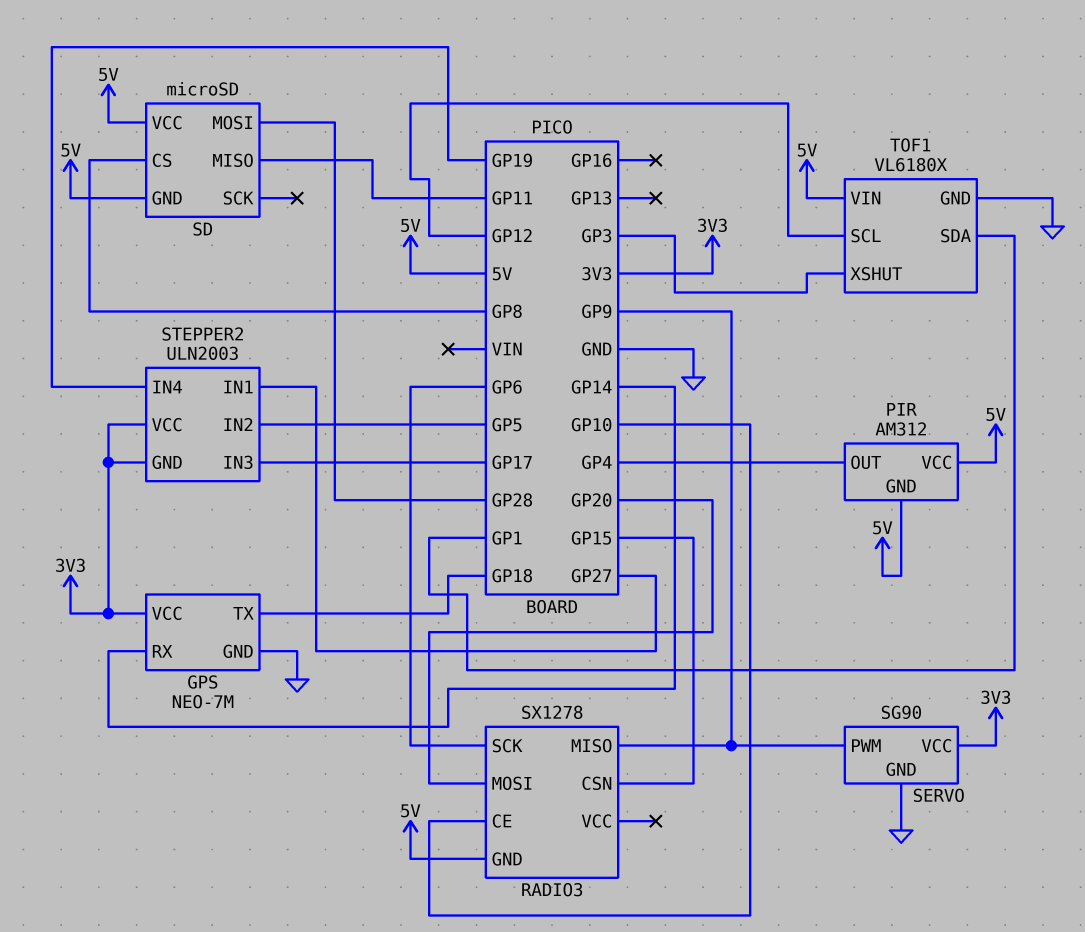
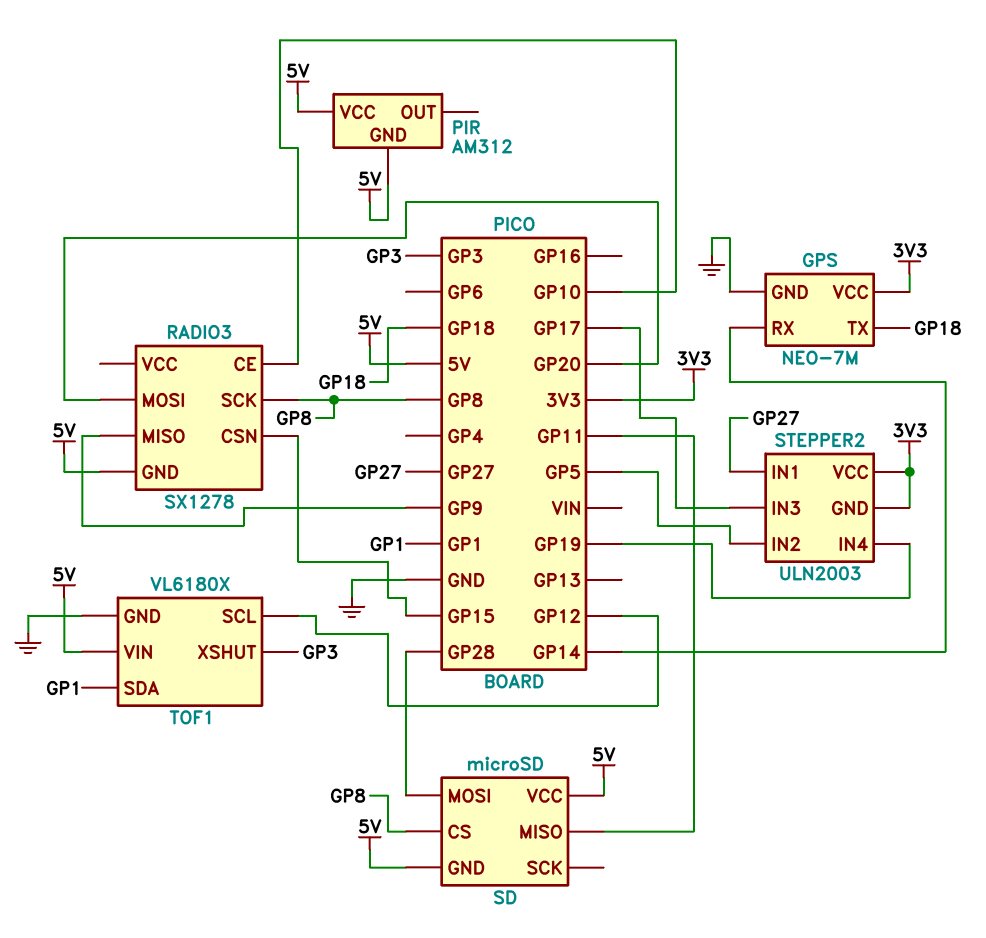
PIR pin OUT: GP4 -> none
RADIO3 pin SCK: GP6 -> GP8
SERVO: SG90 -> none
SERVO pin GND: GND -> none
SERVO pin PWM: GP9 -> none
SERVO pin VCC: 3V3 -> none

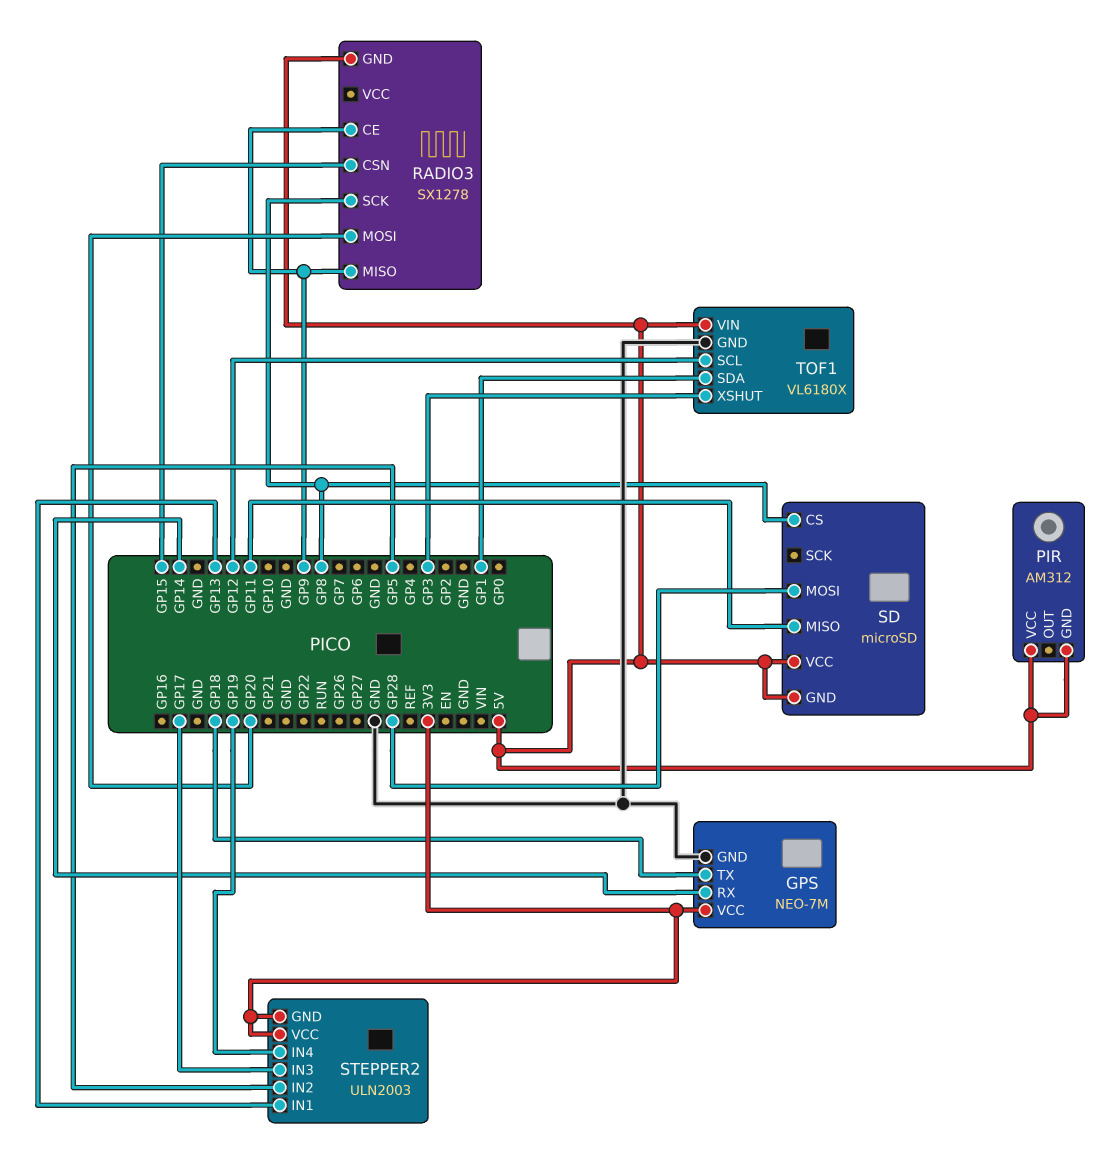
RADIO3 pin CE: GP10 -> GP9
STEPPER2 pin IN1: GP27 -> GP13

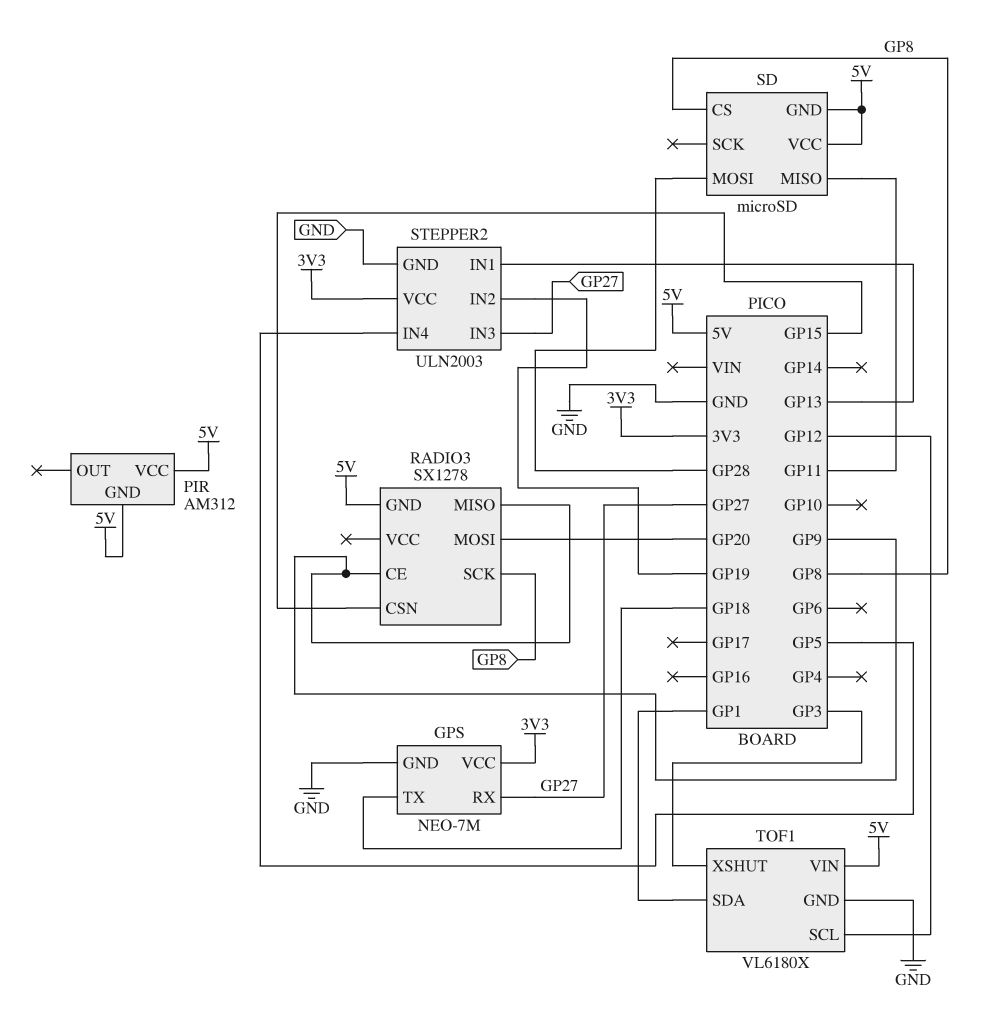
GPS pin RX: GP14 -> GP27
STEPPER2 pin GND: 3V3 -> GND
STEPPER2 pin IN2: GP5 -> GP19
STEPPER2 pin IN3: GP17 -> GP27
STEPPER2 pin IN4: GP19 -> GP5

